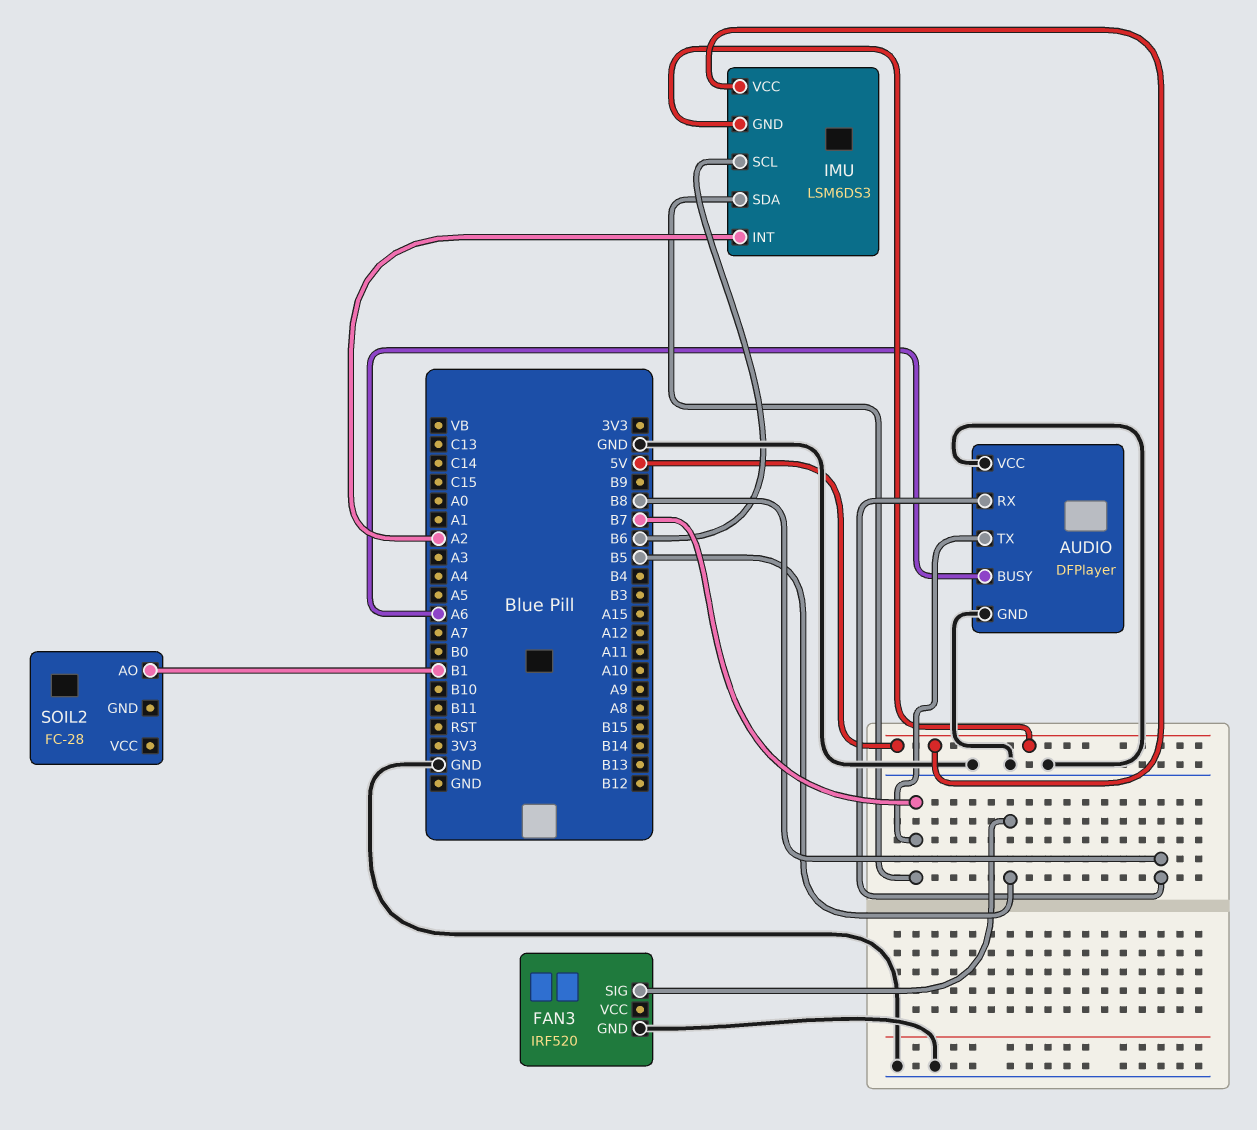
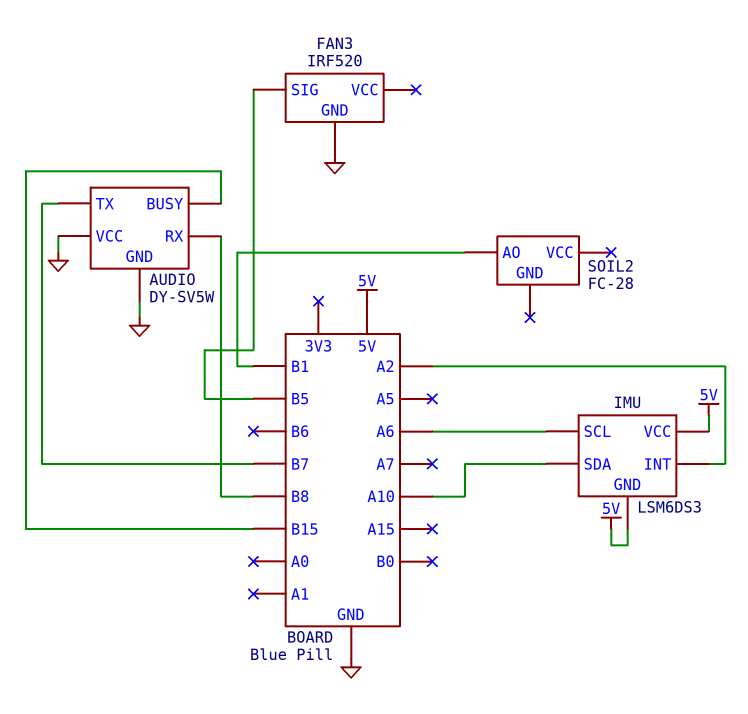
AUDIO: DFPlayer -> DY-SV5W
AUDIO pin BUSY: A6 -> B15
IMU pin SCL: B6 -> A6
IMU pin SDA: B7 -> A10

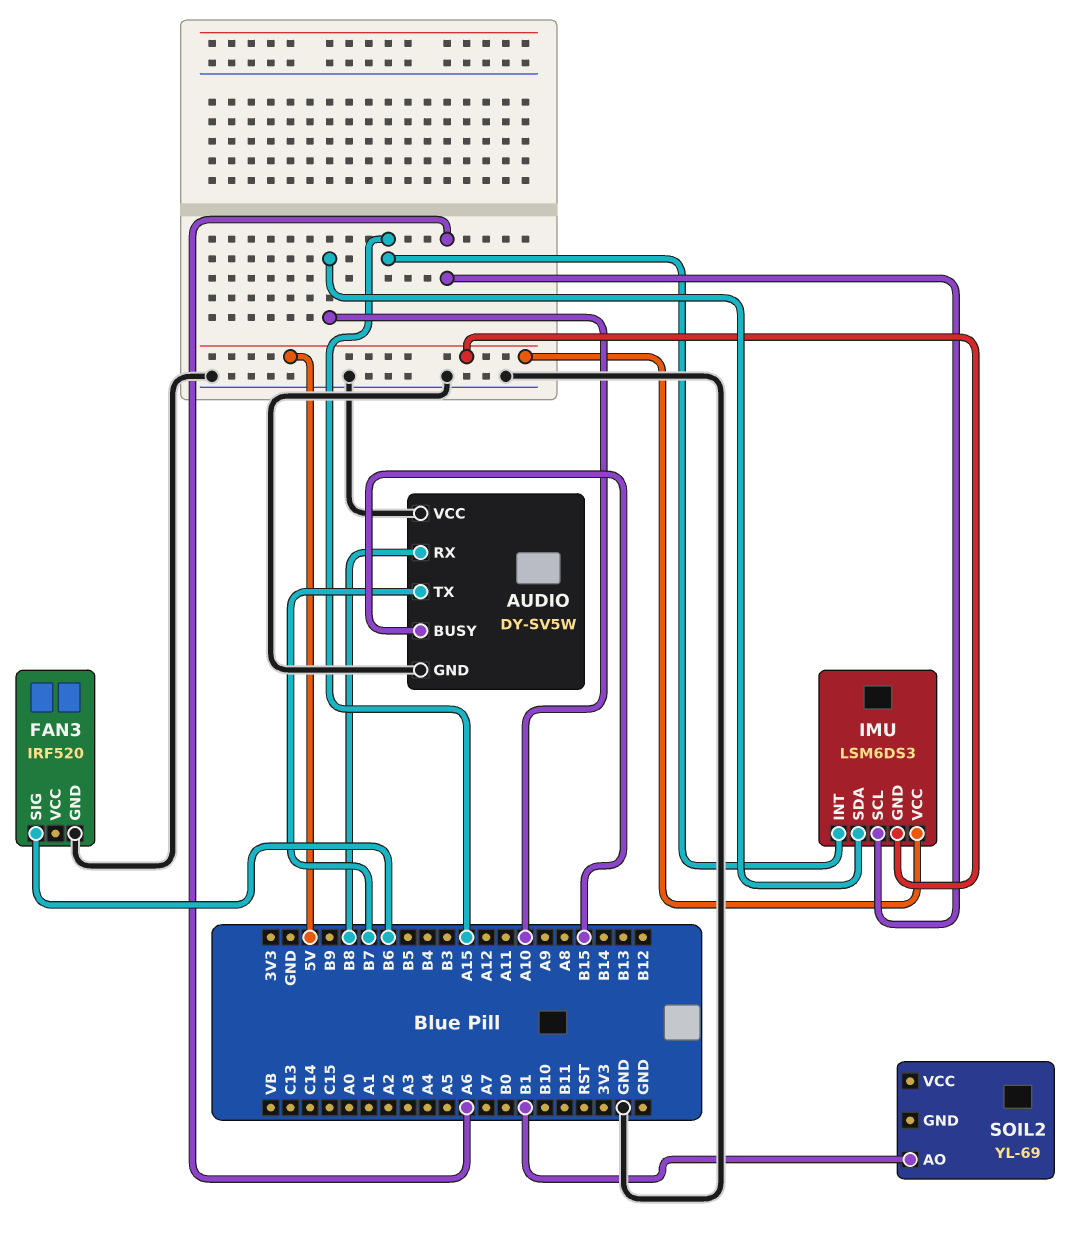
FAN3 pin SIG: B5 -> B6
IMU pin INT: A2 -> A15
SOIL2: FC-28 -> YL-69

